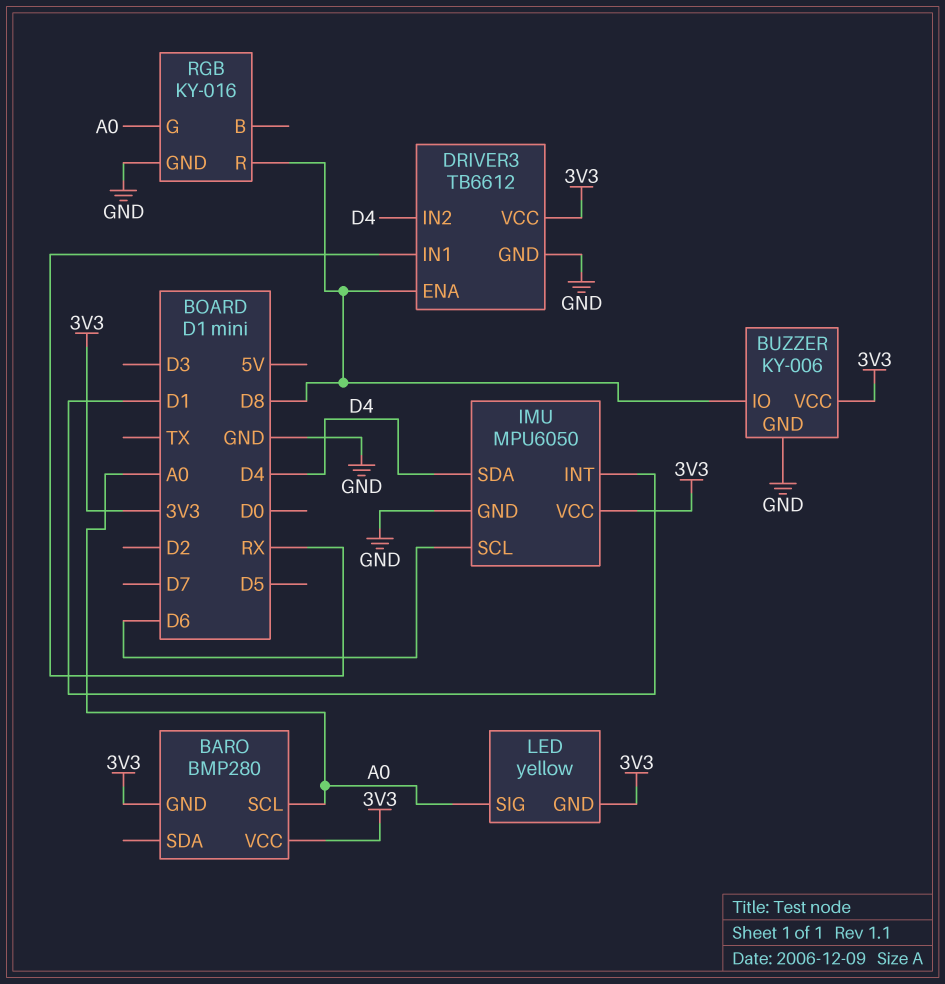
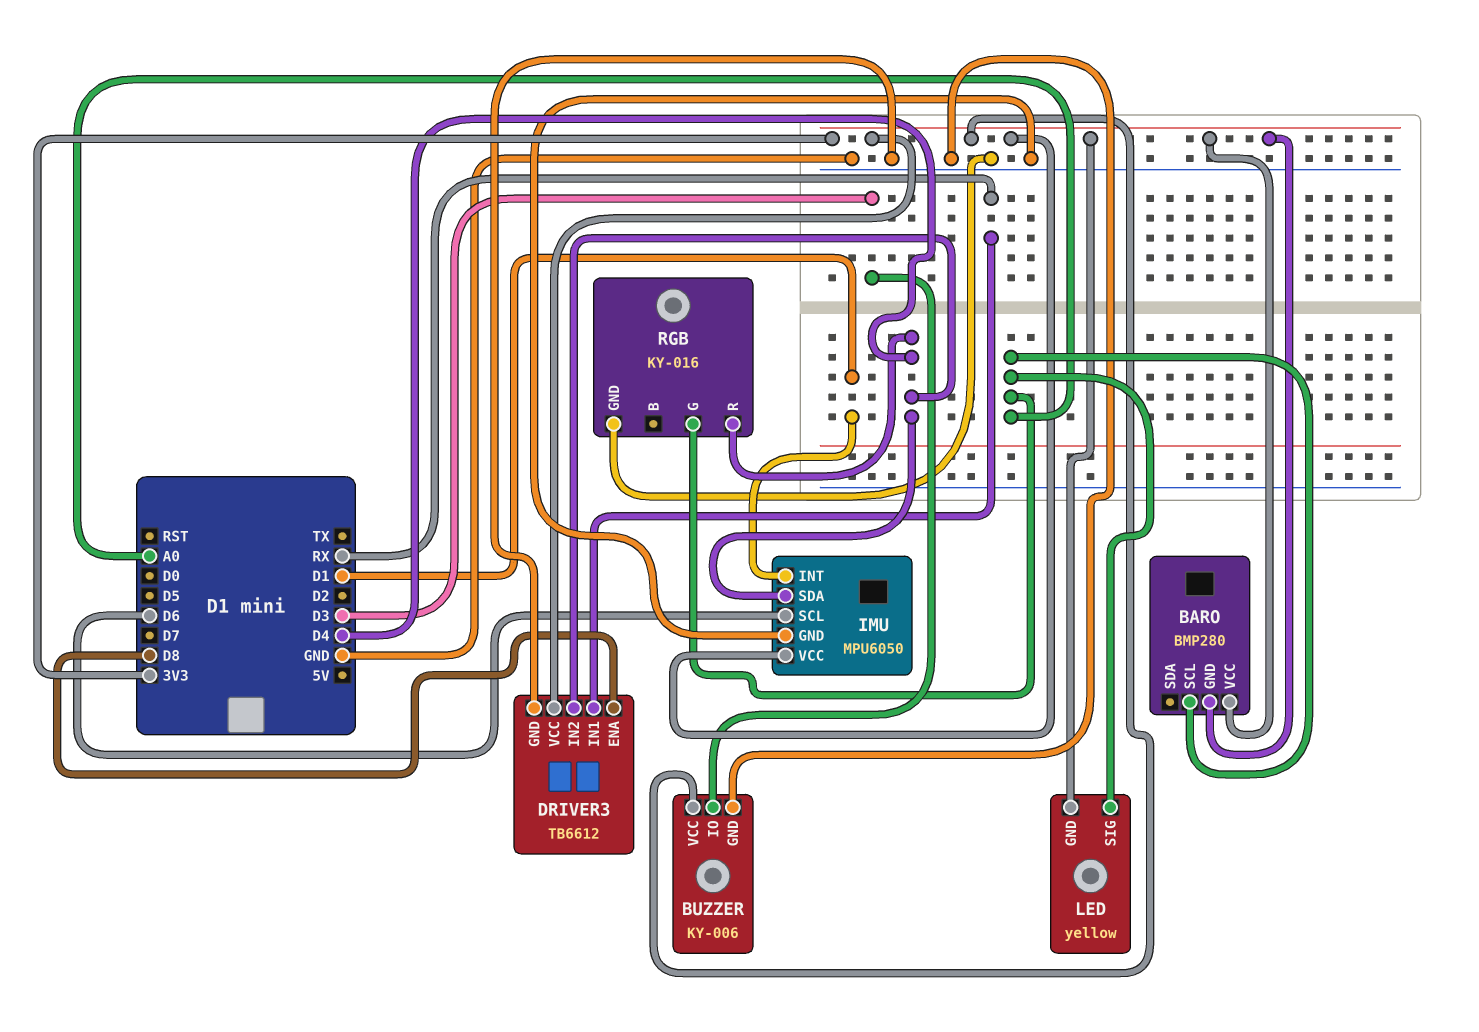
BUZZER pin IO: D8 -> D3
RGB pin R: D8 -> D4

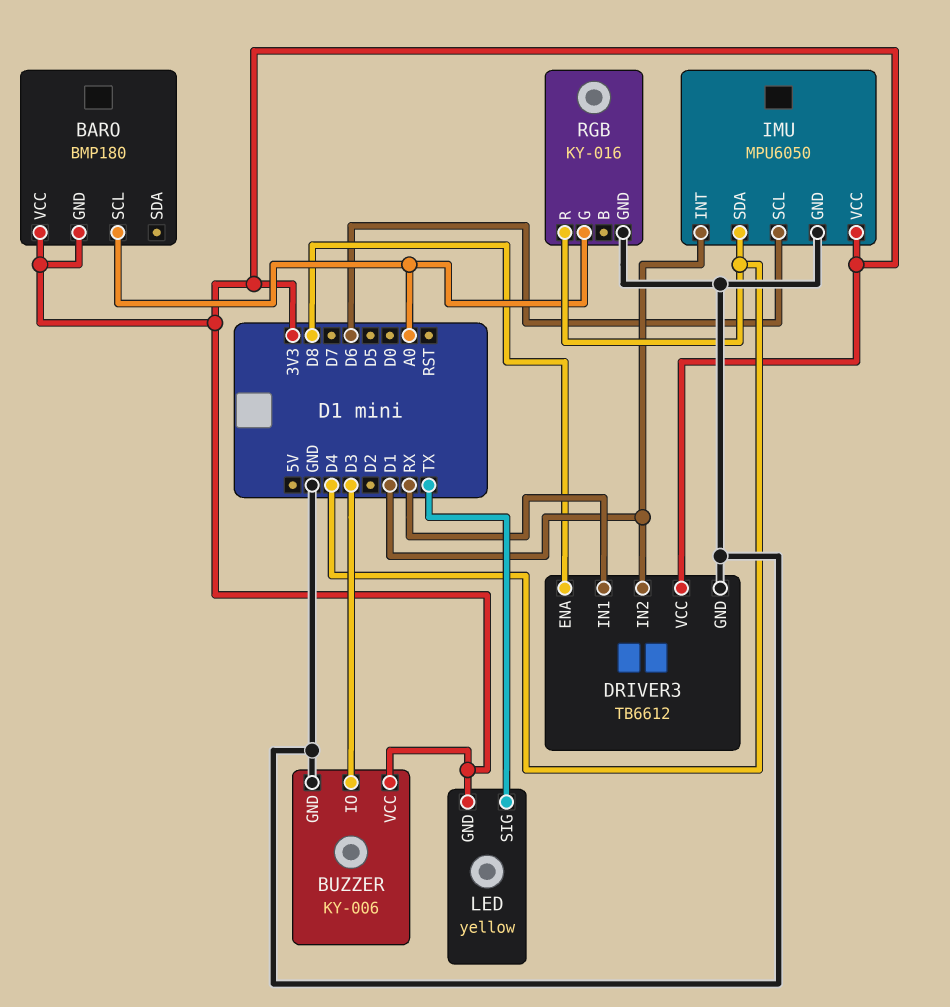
BARO: BMP280 -> BMP180
DRIVER3 pin IN2: D4 -> D1
LED pin SIG: A0 -> TX

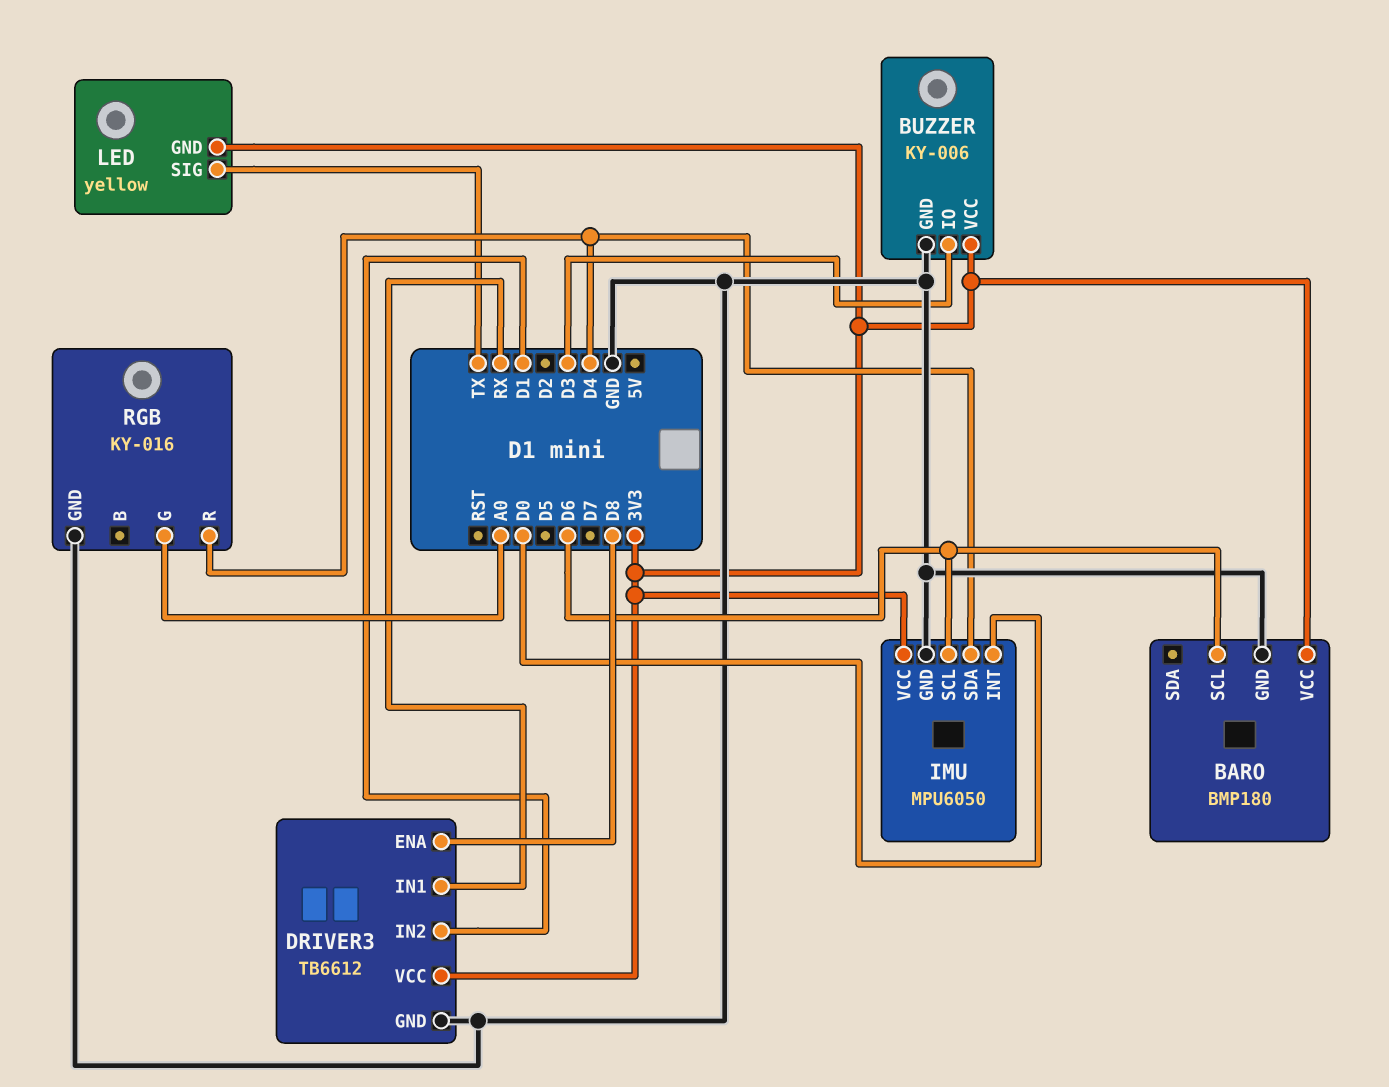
BARO pin GND: 3V3 -> GND
BARO pin SCL: A0 -> D6
IMU pin INT: D1 -> D0

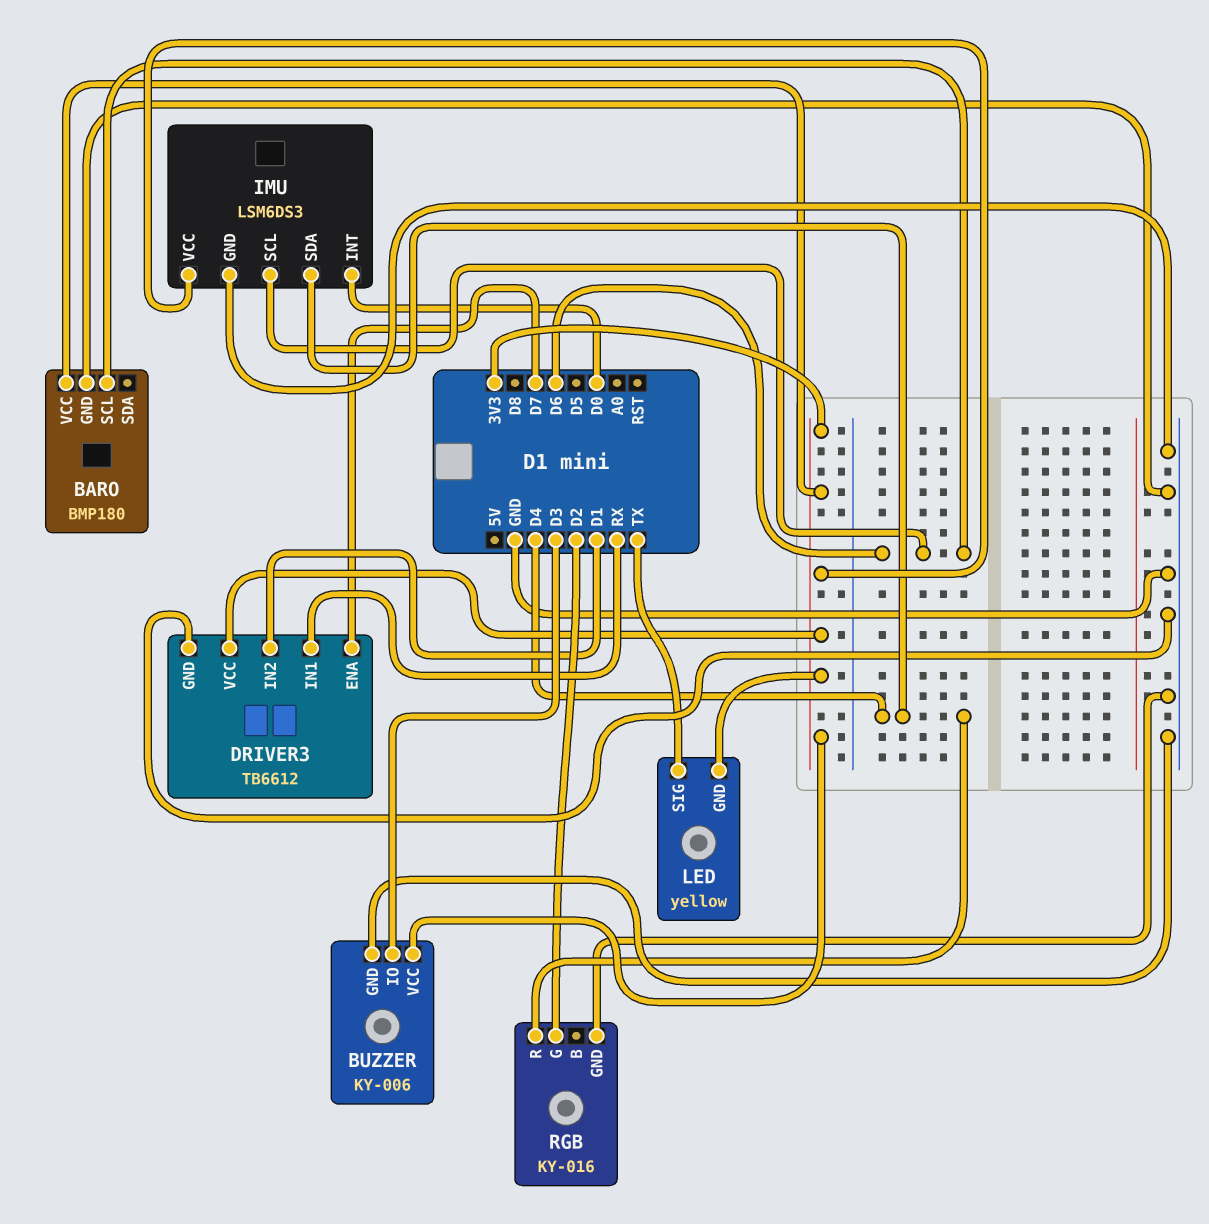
DRIVER3 pin ENA: D8 -> D7
IMU: MPU6050 -> LSM6DS3
RGB pin G: A0 -> D2

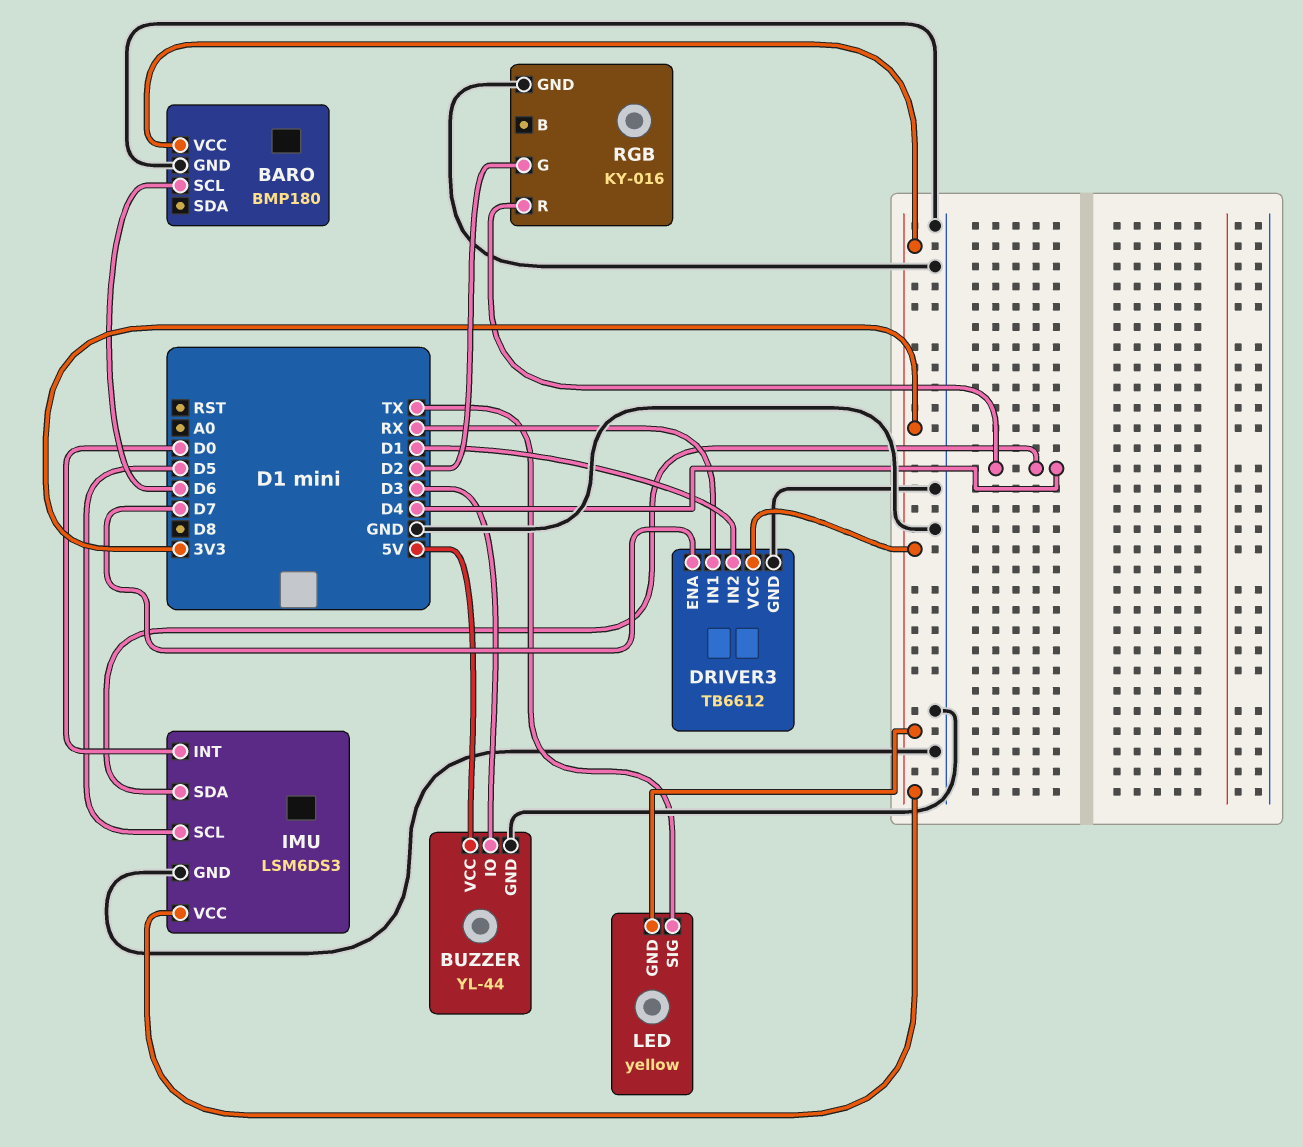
BUZZER: KY-006 -> YL-44
BUZZER pin VCC: 3V3 -> 5V
IMU pin SCL: D6 -> D5

